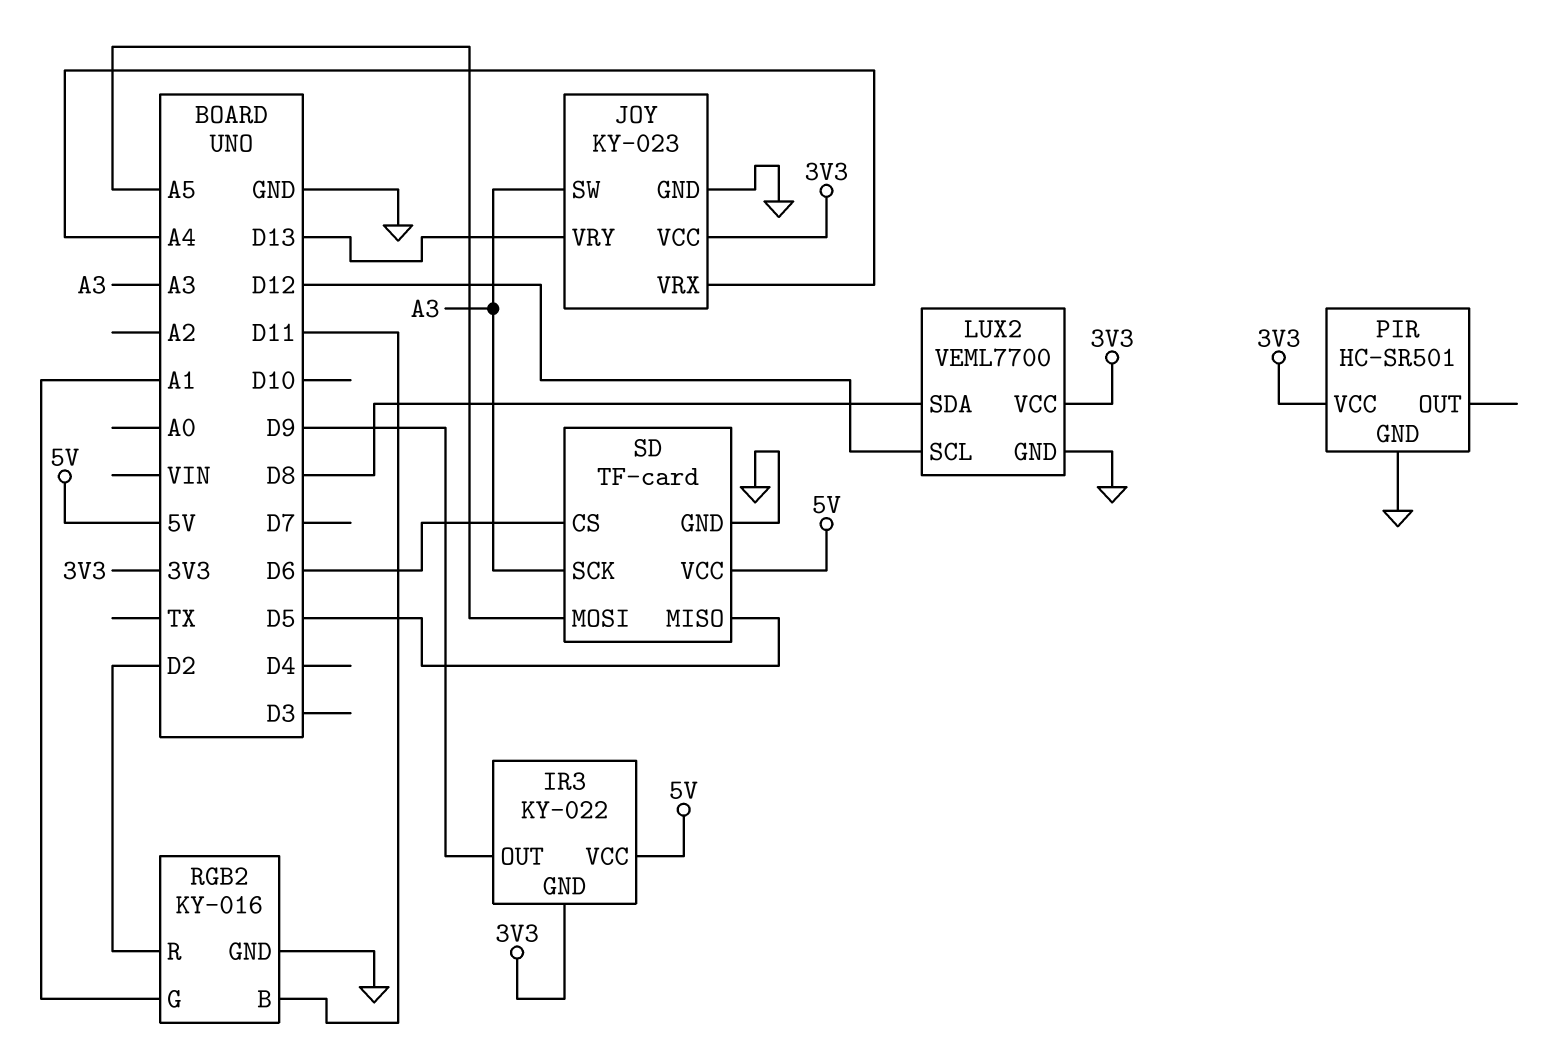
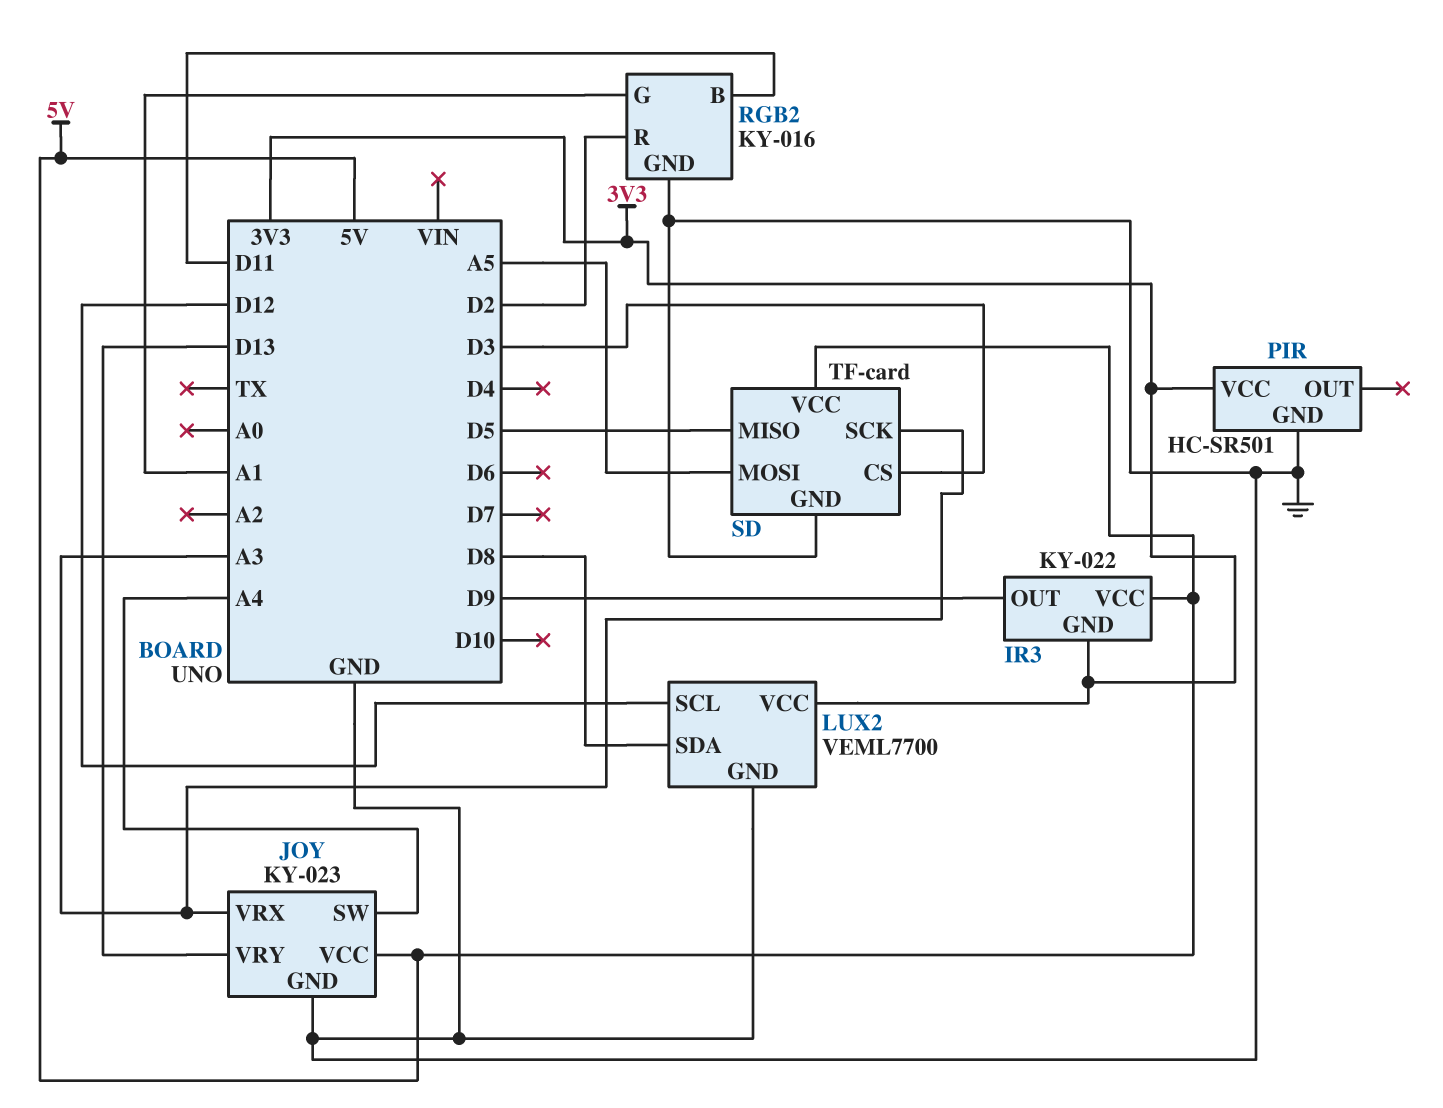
JOY pin SW: A3 -> A4
JOY pin VCC: 3V3 -> 5V
JOY pin VRX: A4 -> A3
SD pin CS: D6 -> D3

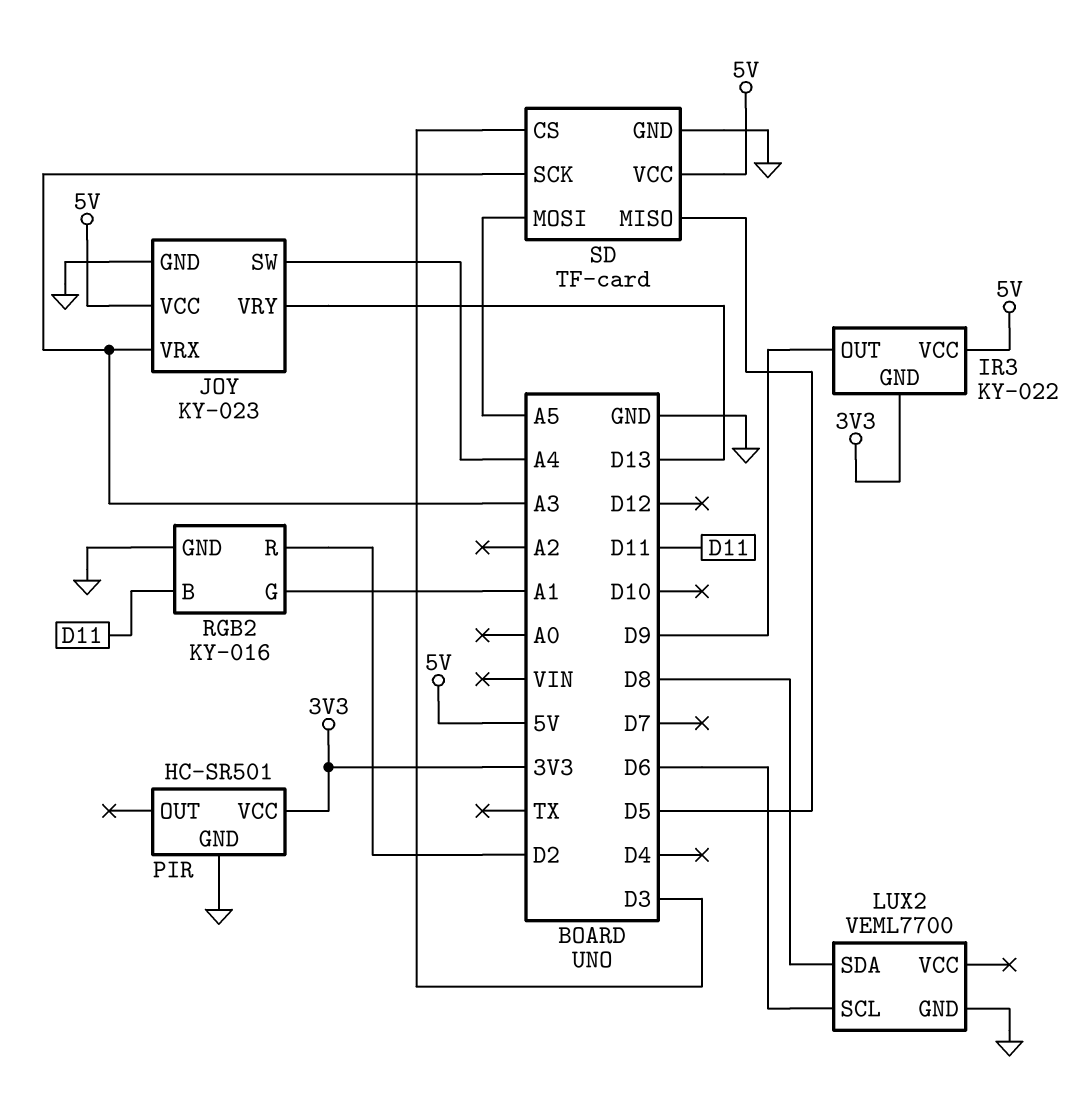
LUX2 pin SCL: D12 -> D6
LUX2 pin VCC: 3V3 -> none

